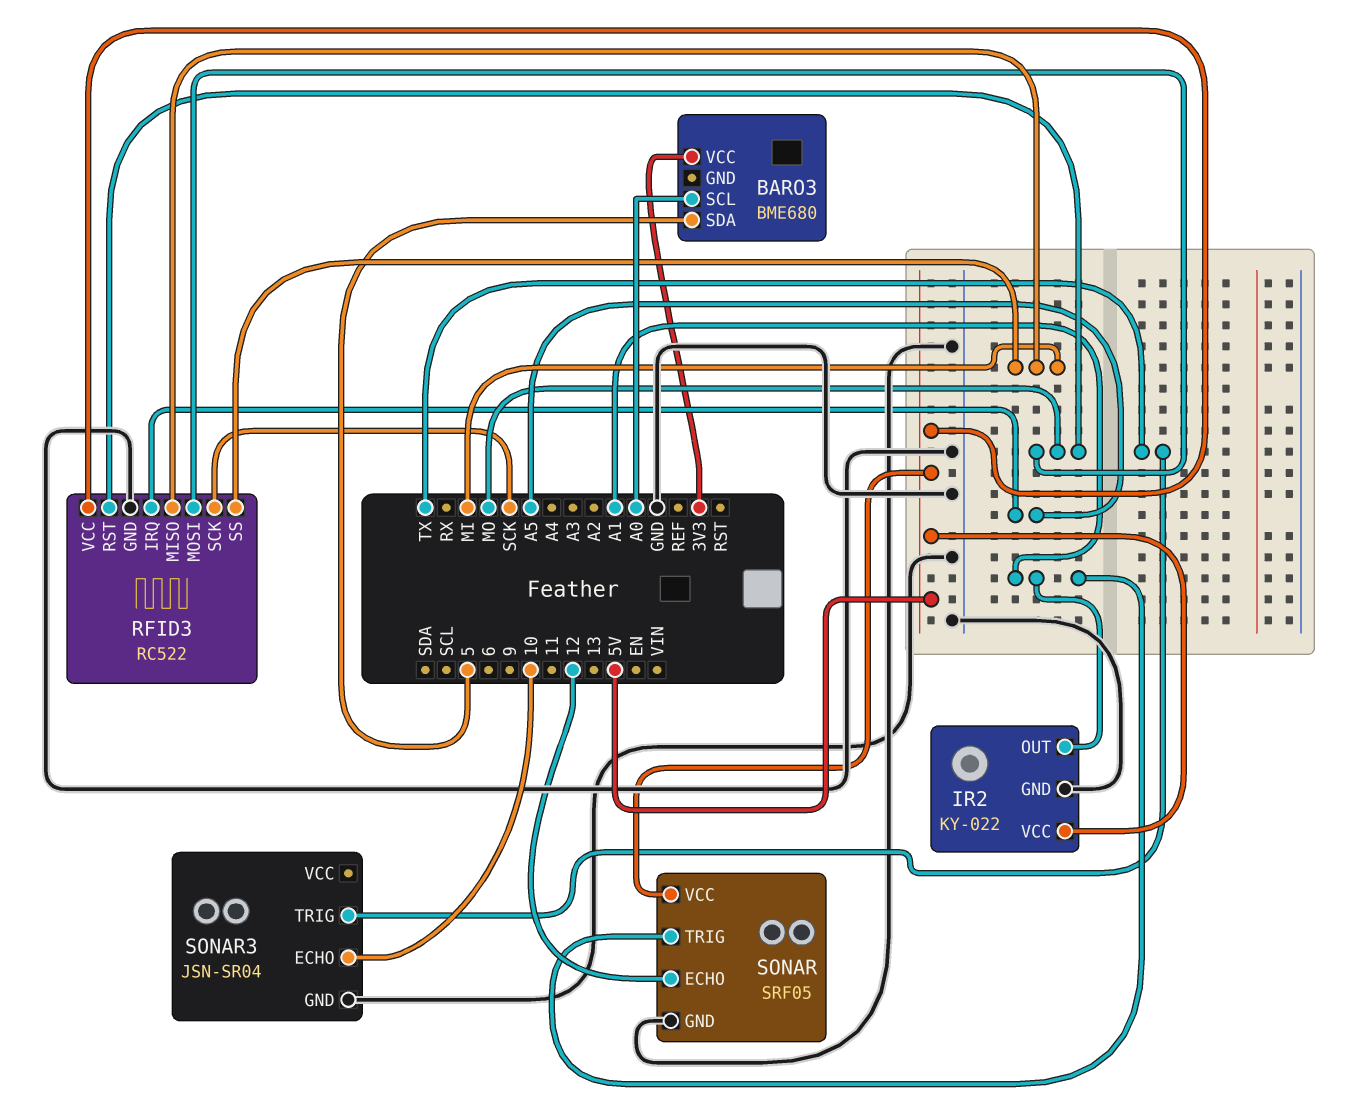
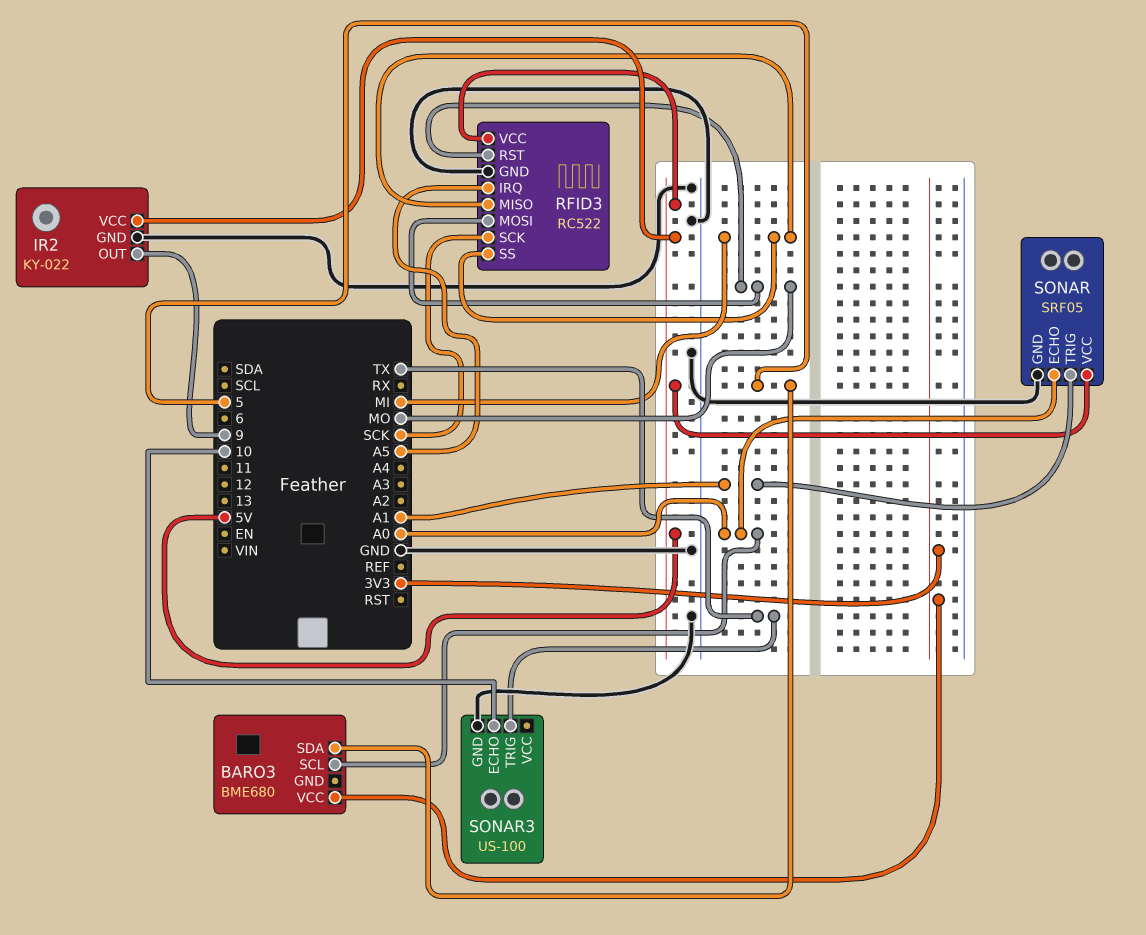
IR2 pin OUT: A1 -> 9
SONAR pin ECHO: 12 -> A0
SONAR3: JSN-SR04 -> US-100

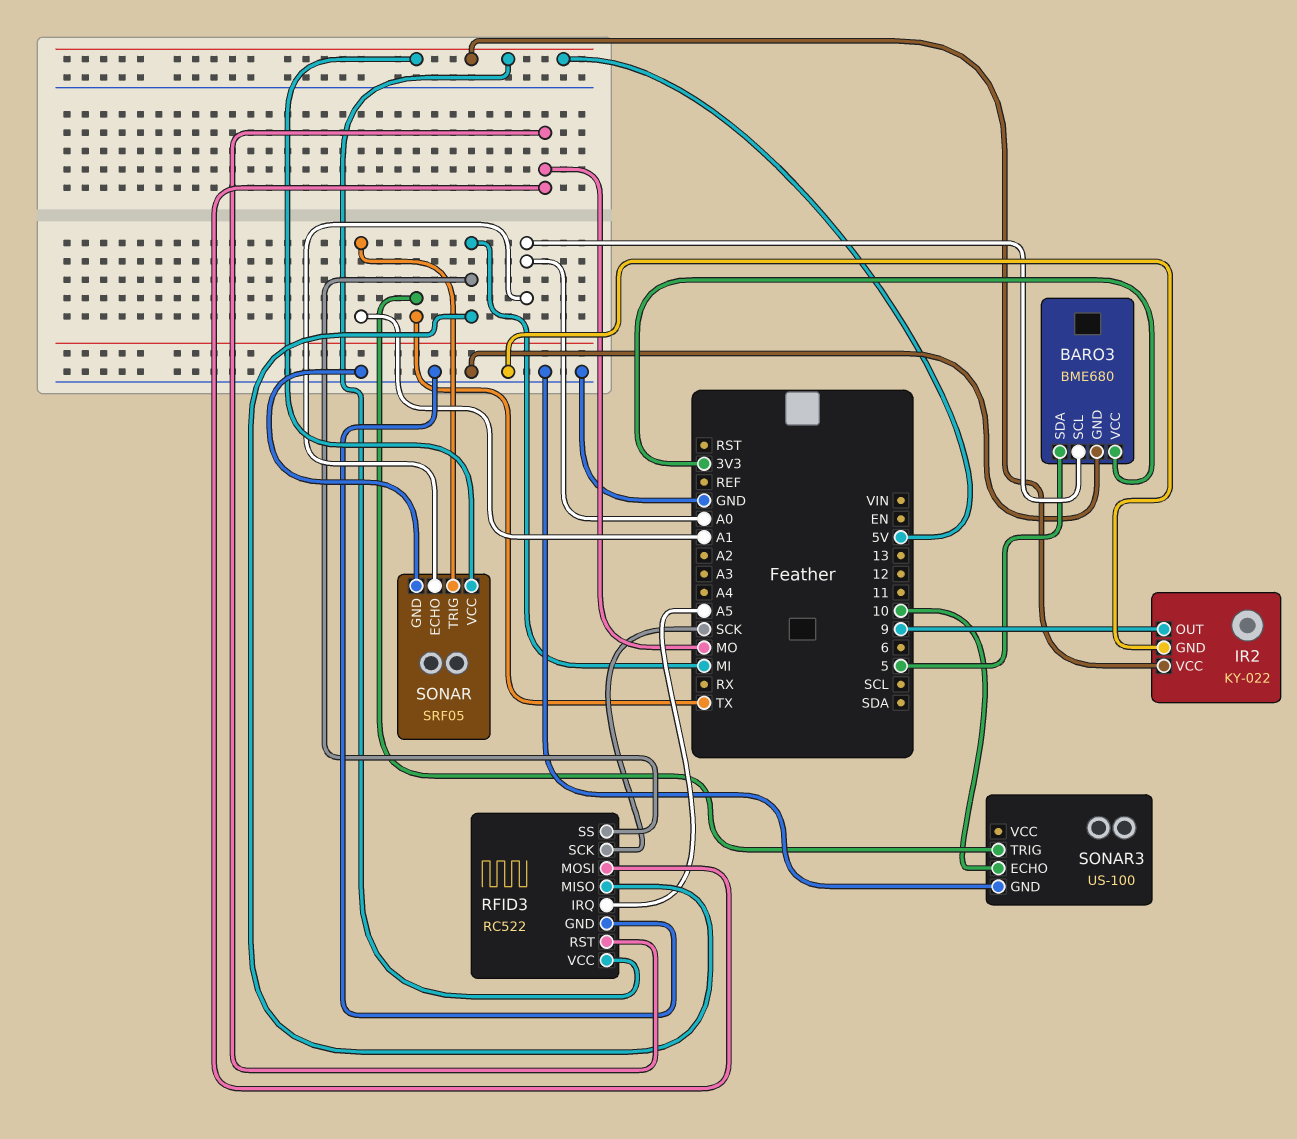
BARO3 pin GND: none -> GND

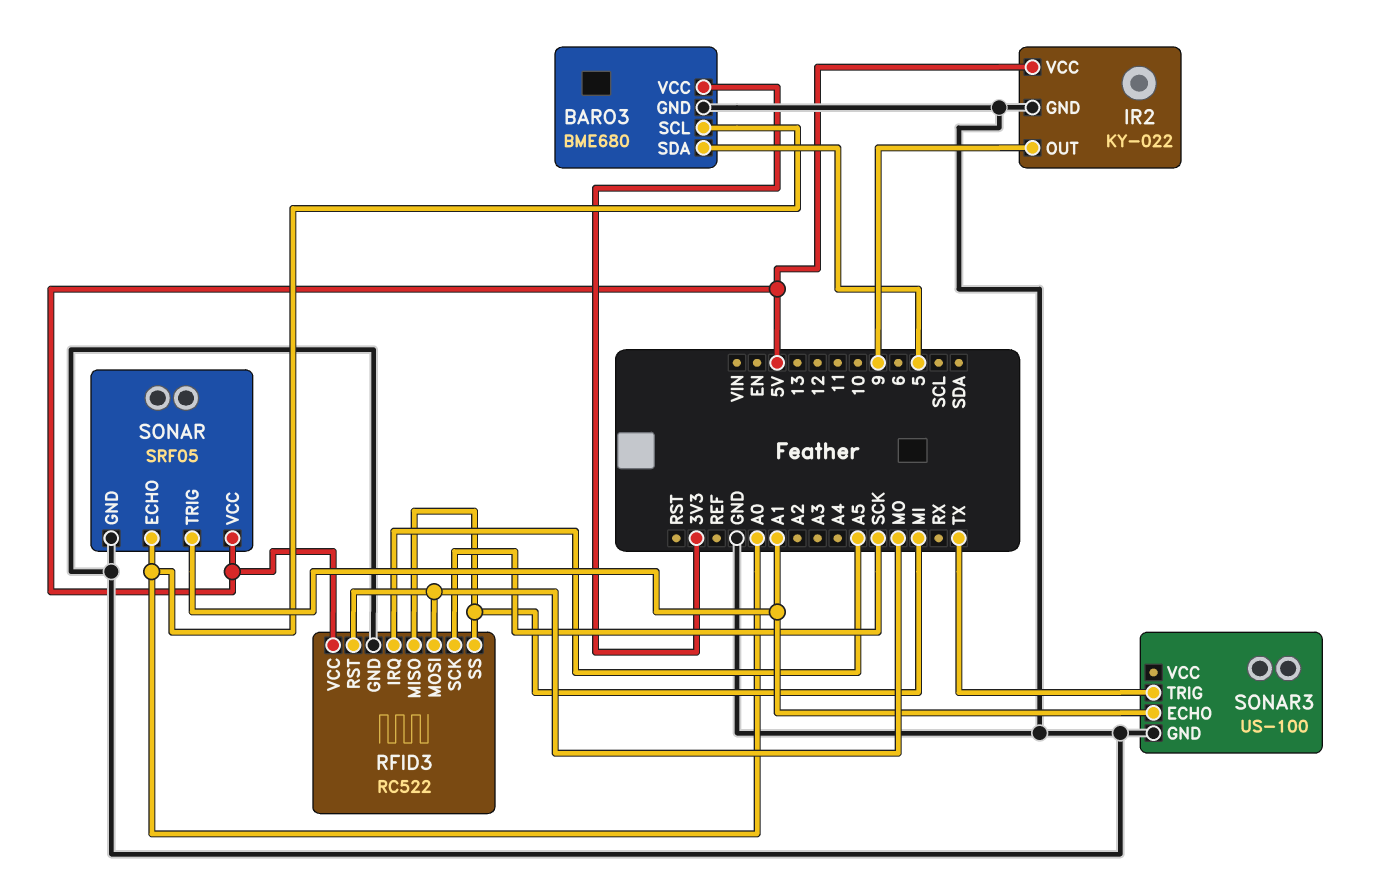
SONAR3 pin ECHO: 10 -> A1

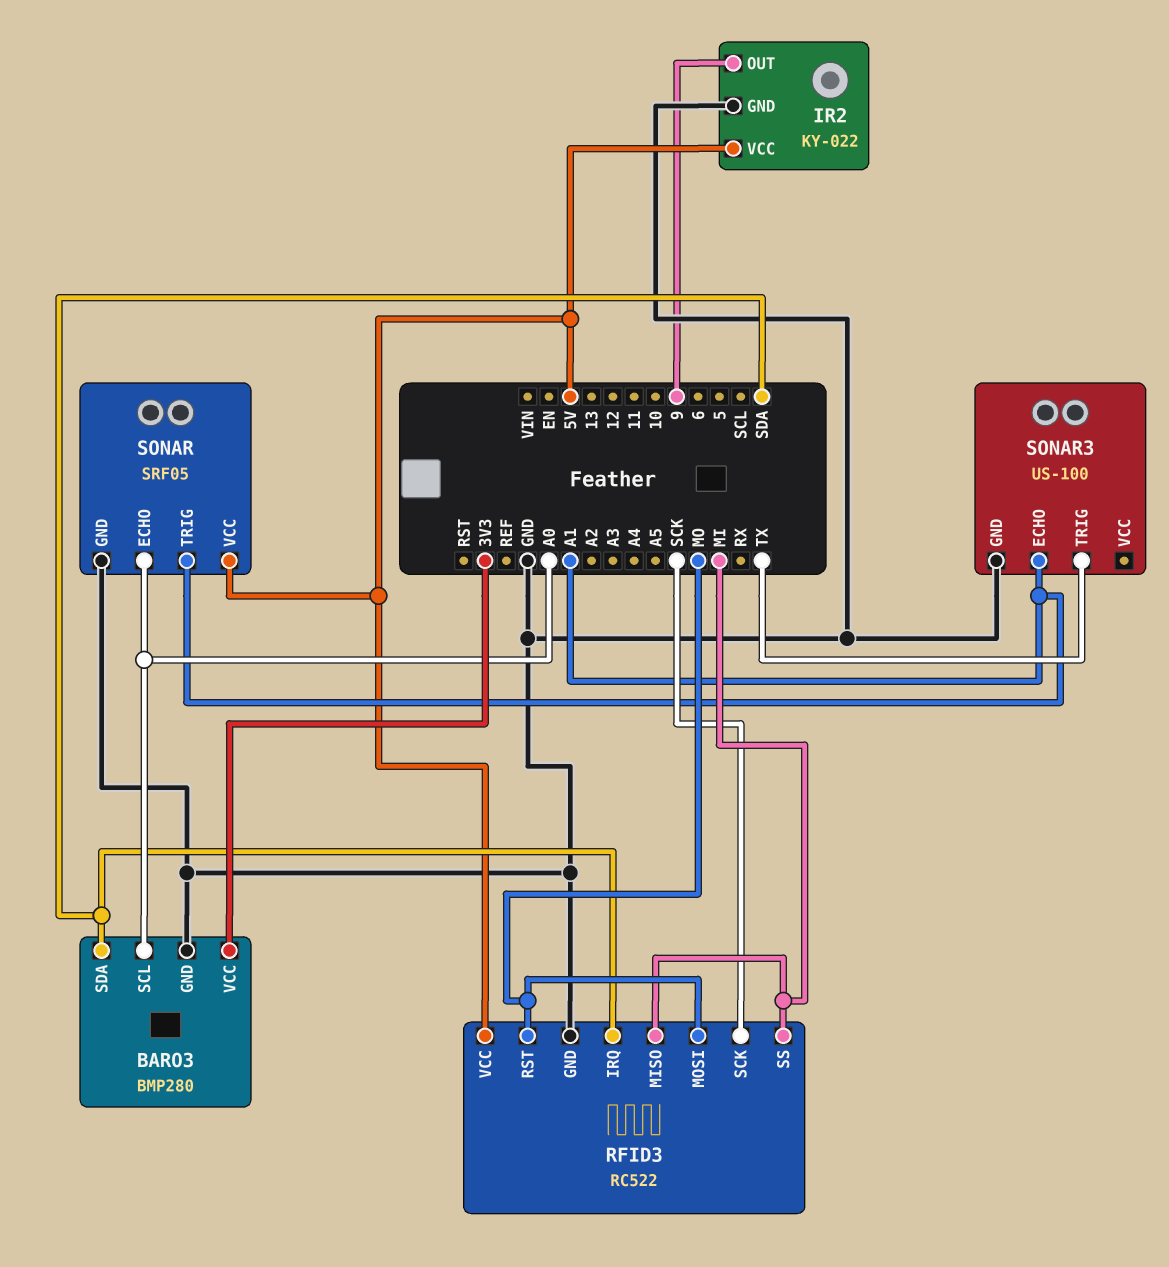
BARO3: BME680 -> BMP280
BARO3 pin SDA: 5 -> SDA
RFID3 pin IRQ: A5 -> SDA

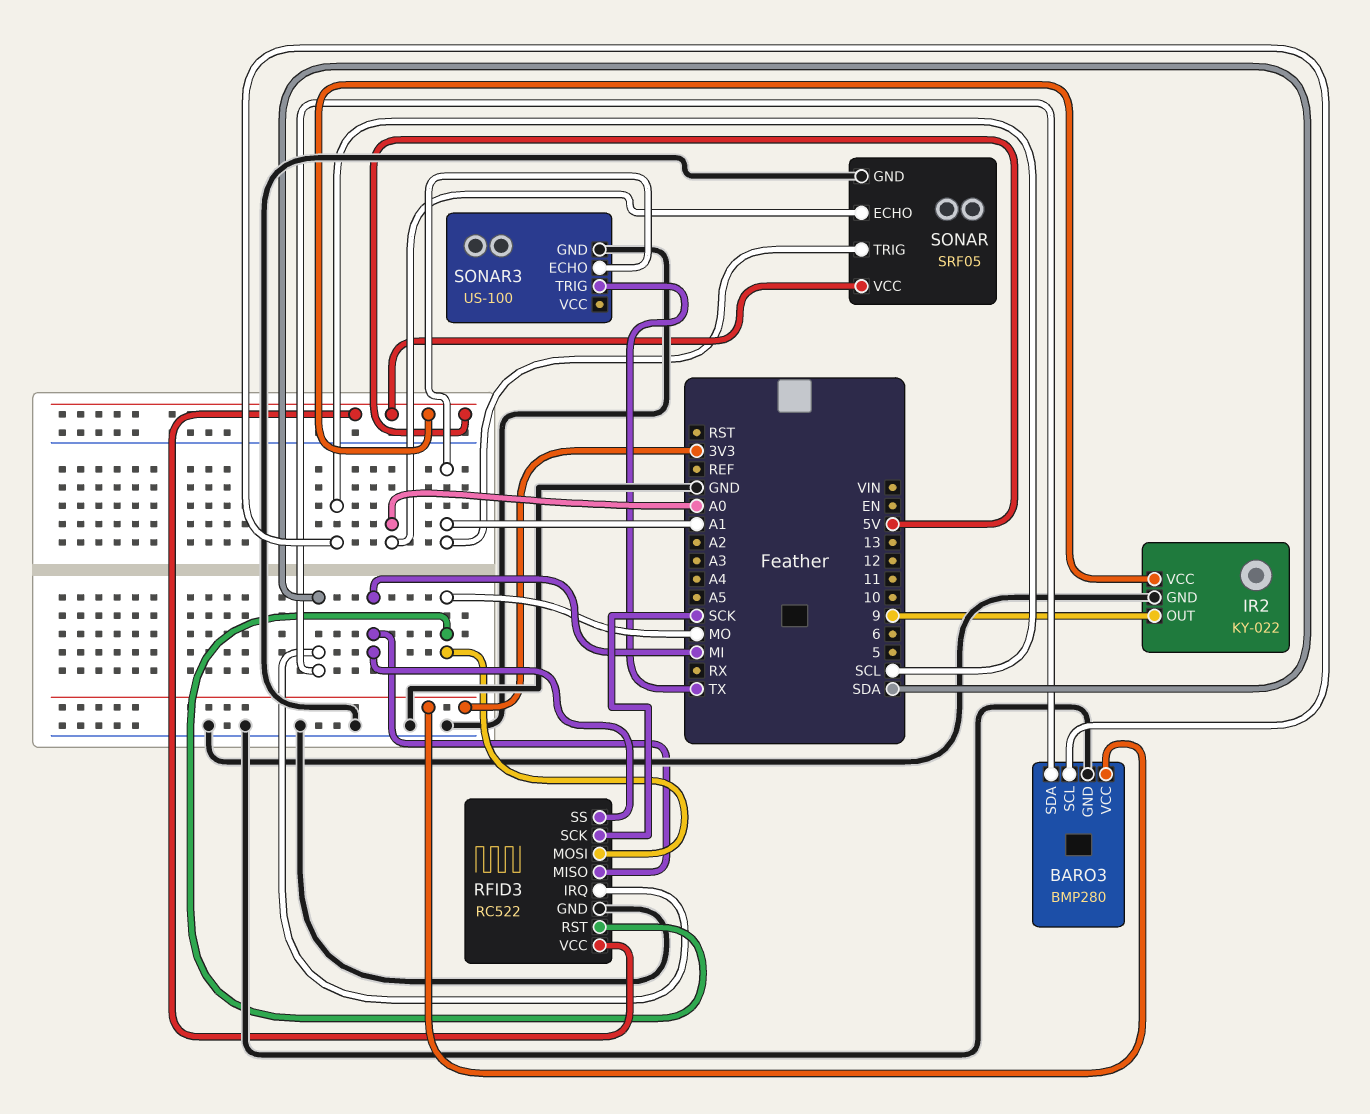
BARO3 pin SCL: A0 -> SCL

